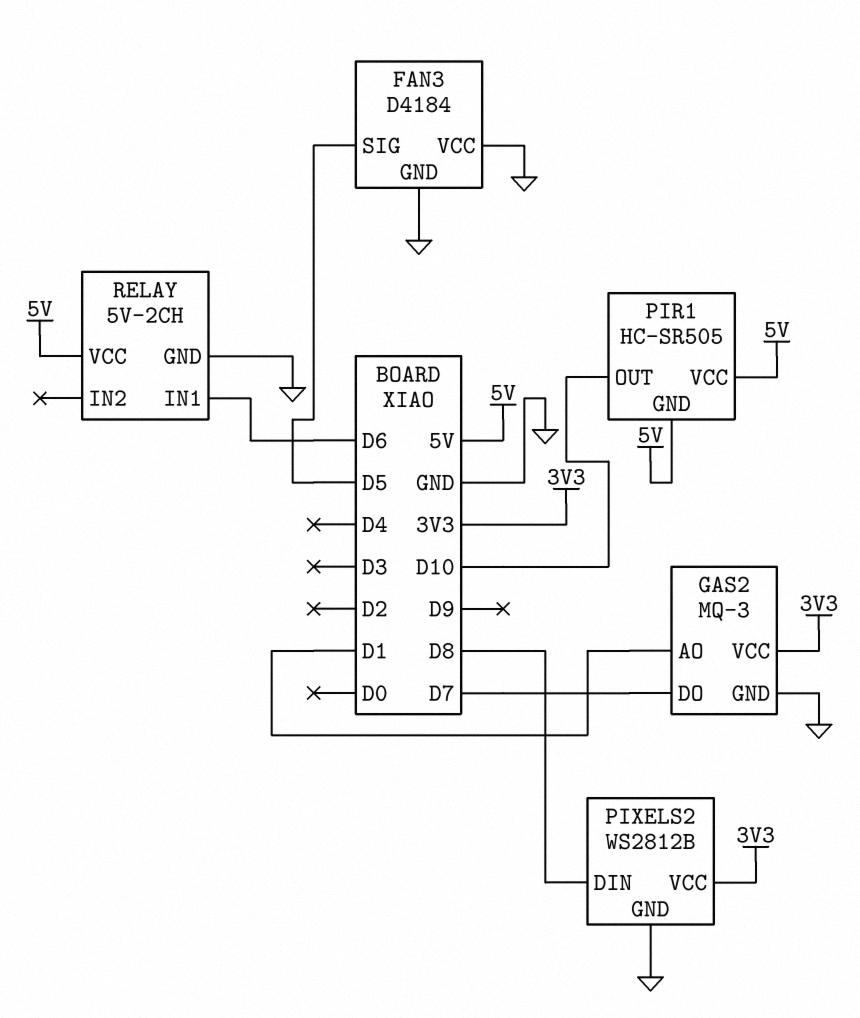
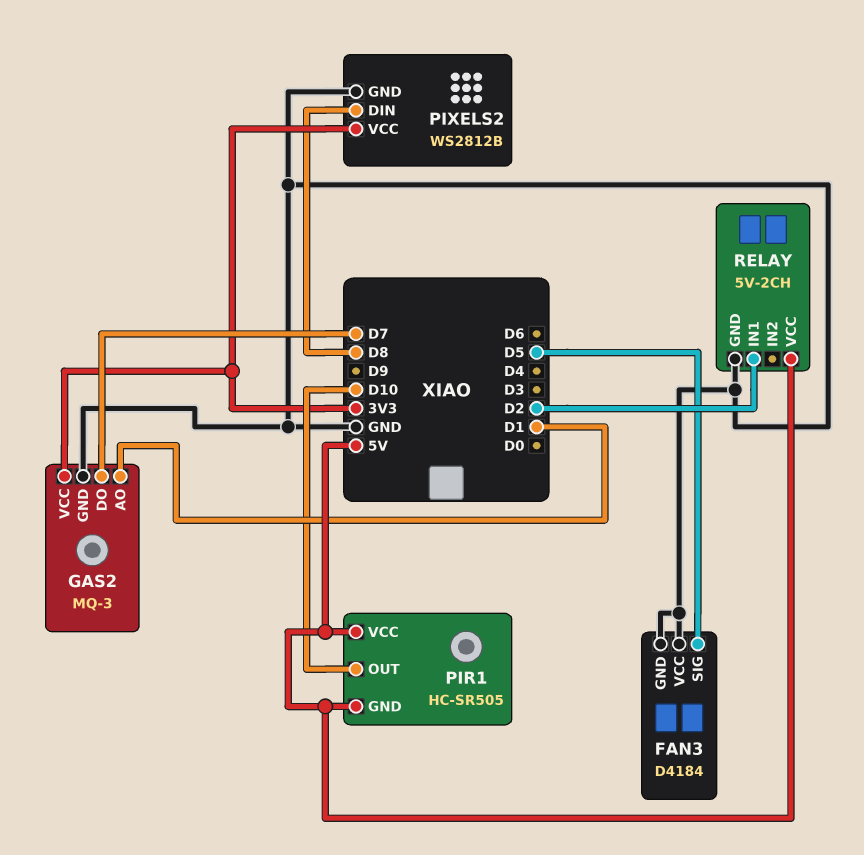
RELAY pin IN1: D6 -> D2

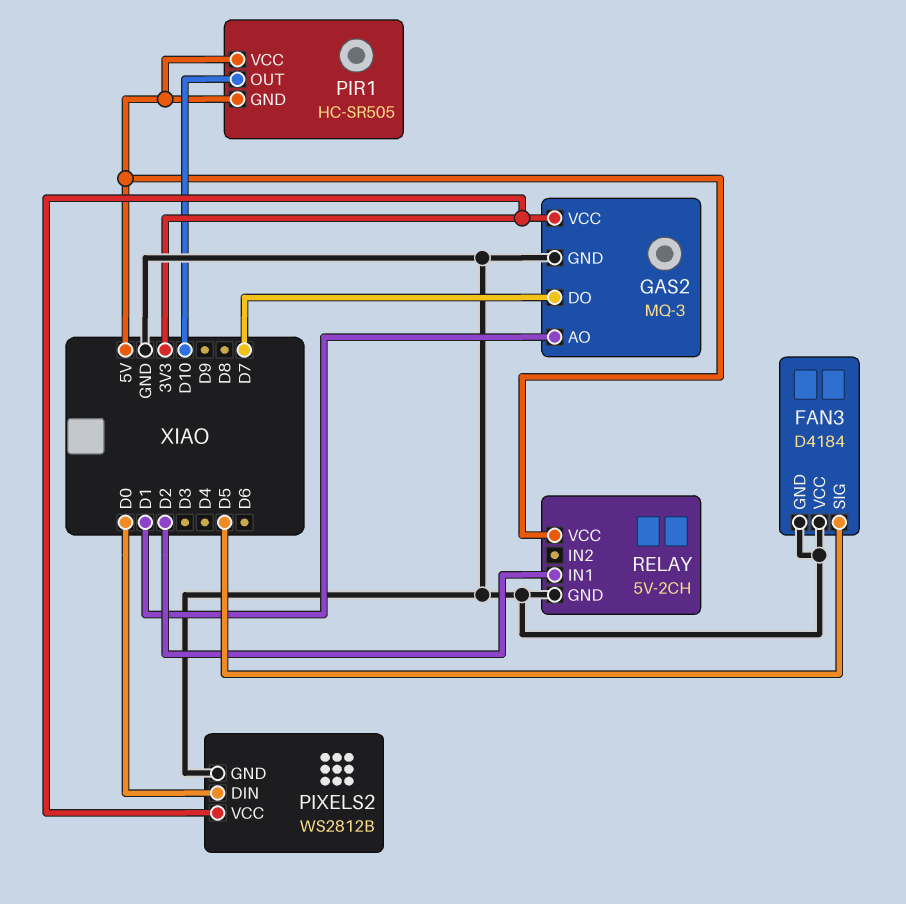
PIXELS2 pin DIN: D8 -> D0

